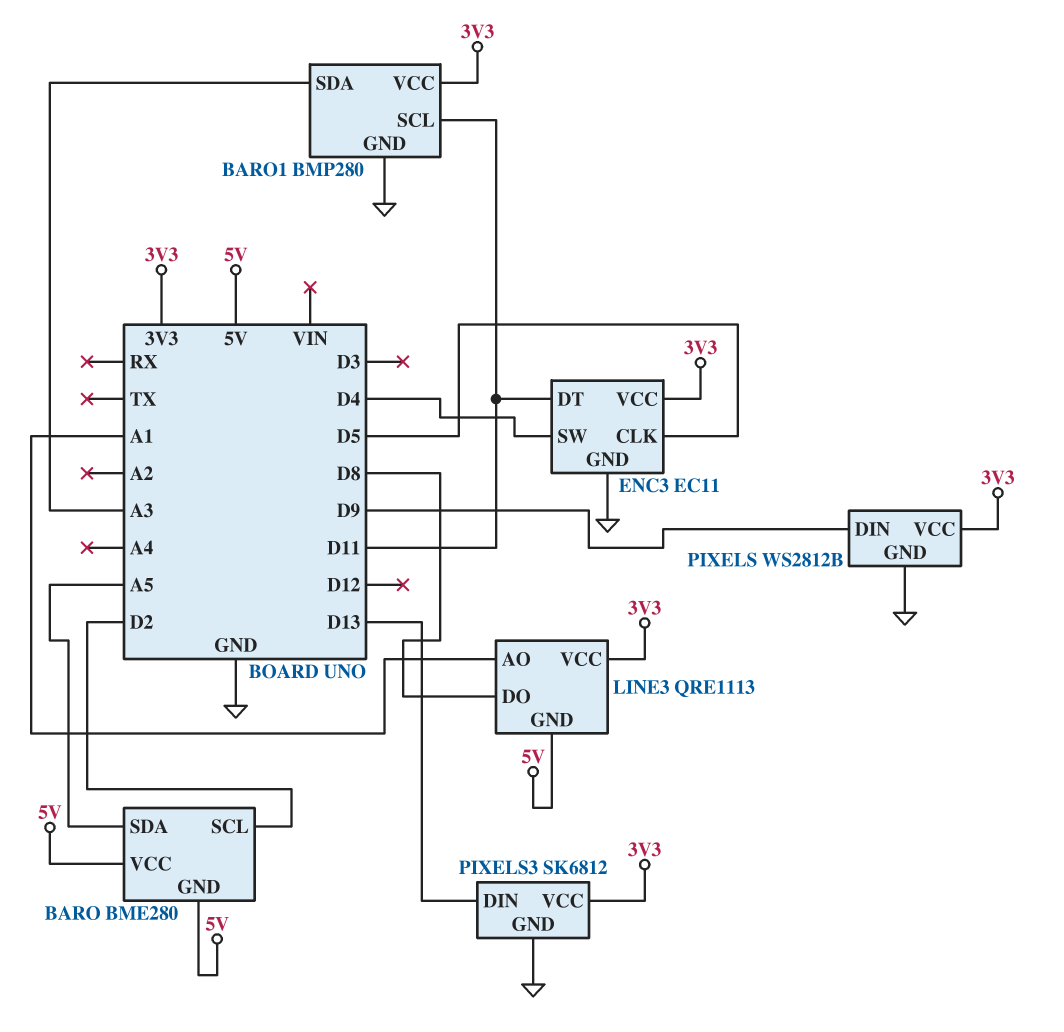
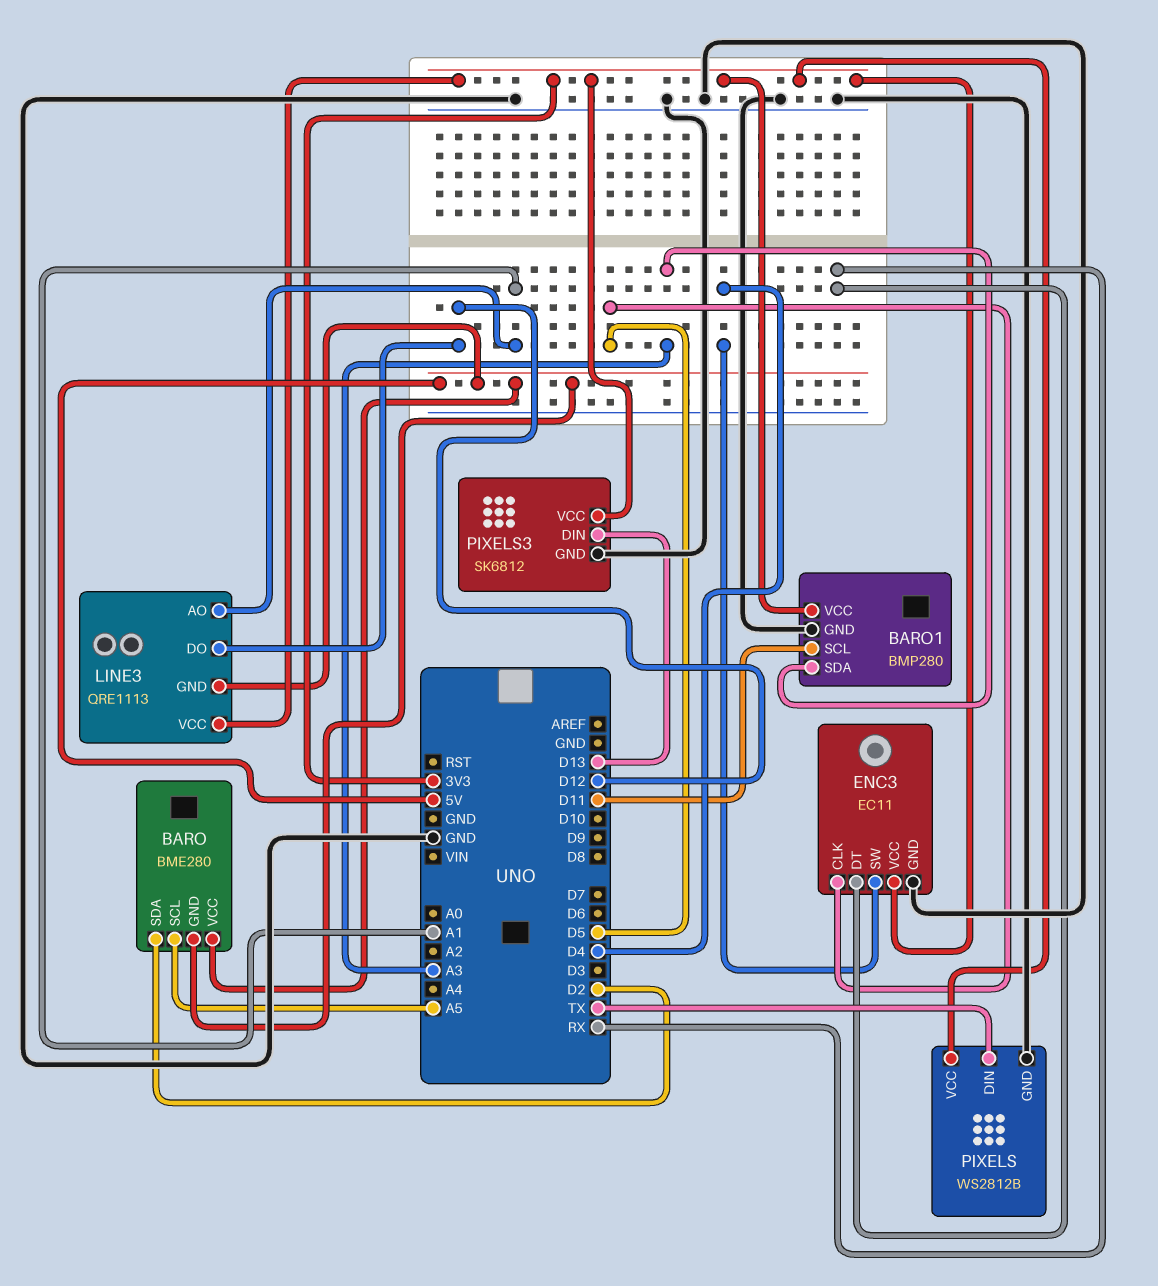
BARO pin SCL: D2 -> A5
BARO pin SDA: A5 -> D2
ENC3 pin DT: D11 -> RX
LINE3 pin DO: D8 -> D12
PIXELS pin DIN: D9 -> TX

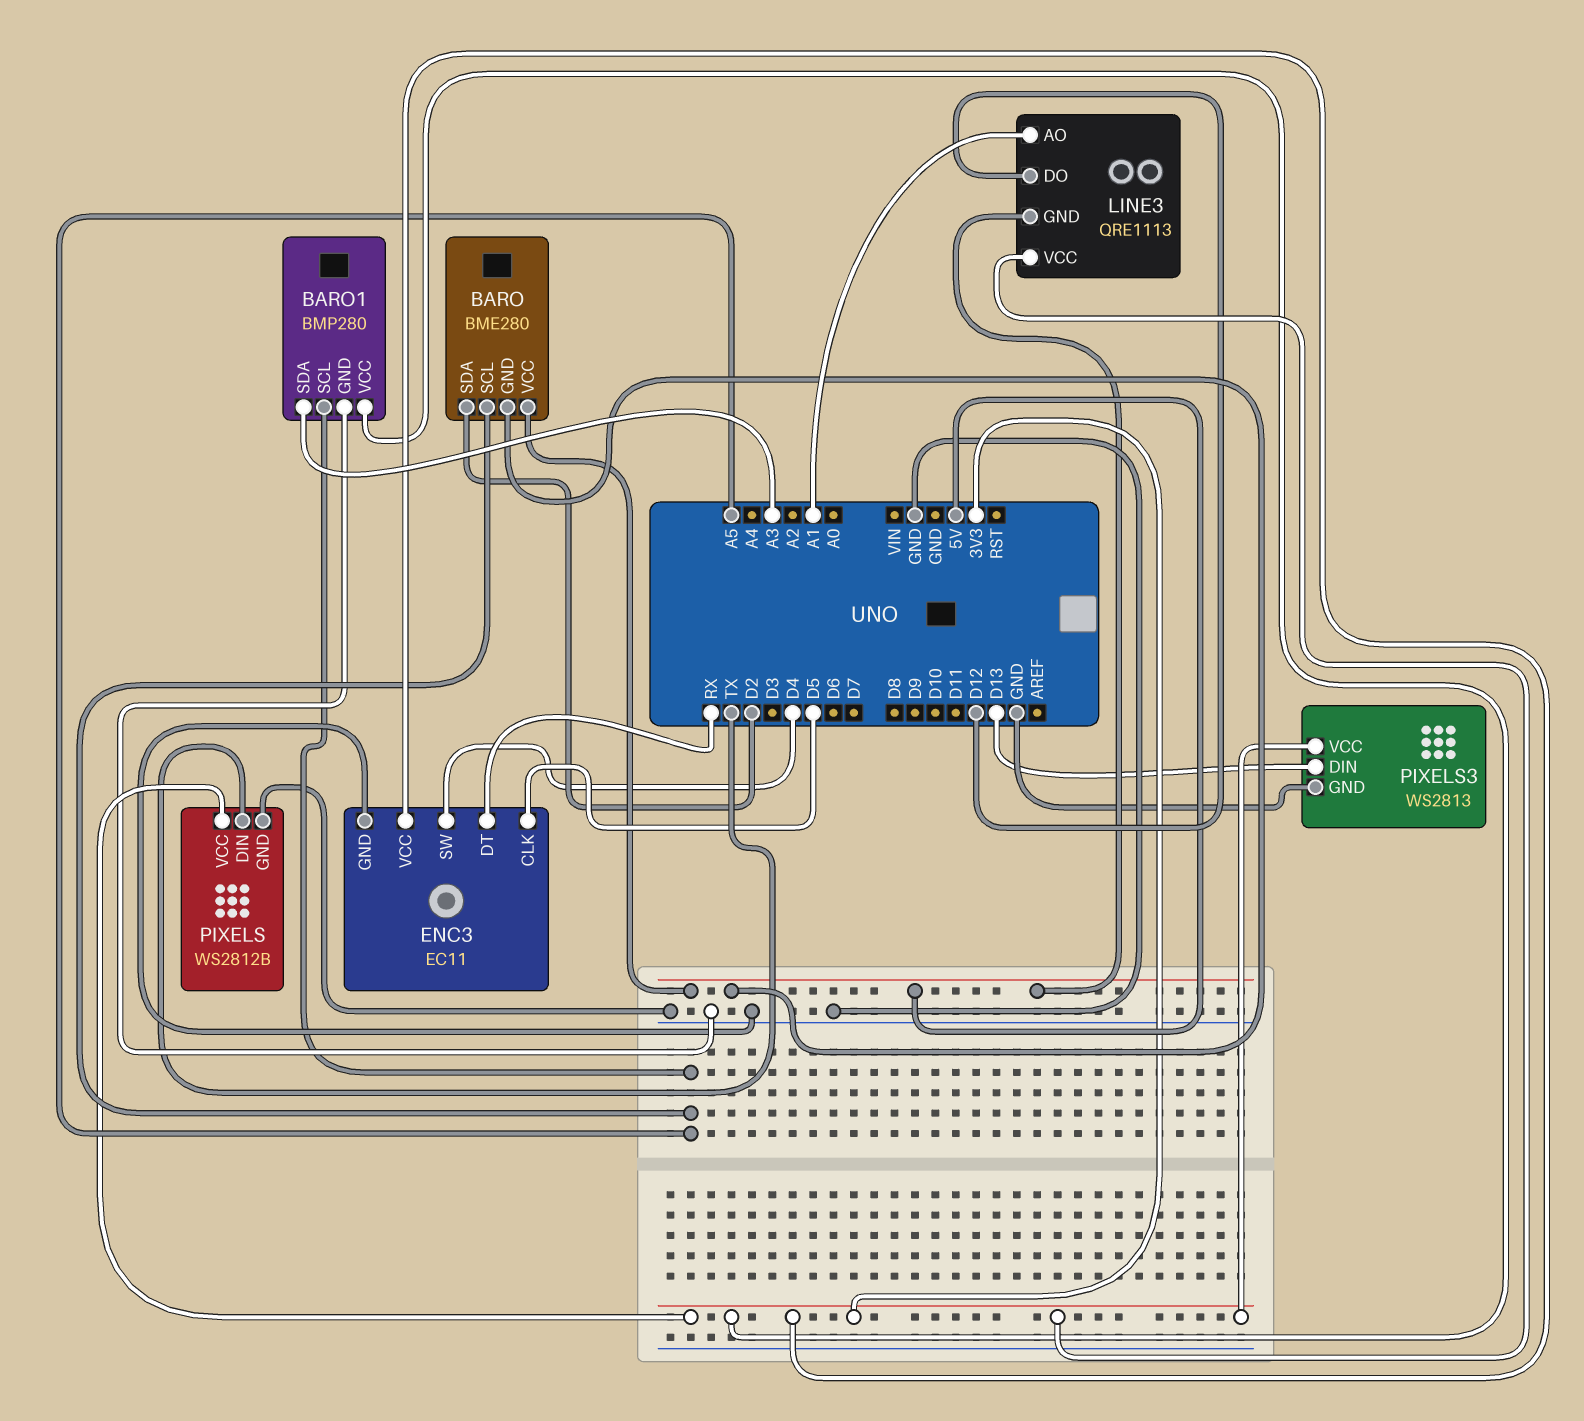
BARO1 pin SCL: D11 -> A5
PIXELS3: SK6812 -> WS2813

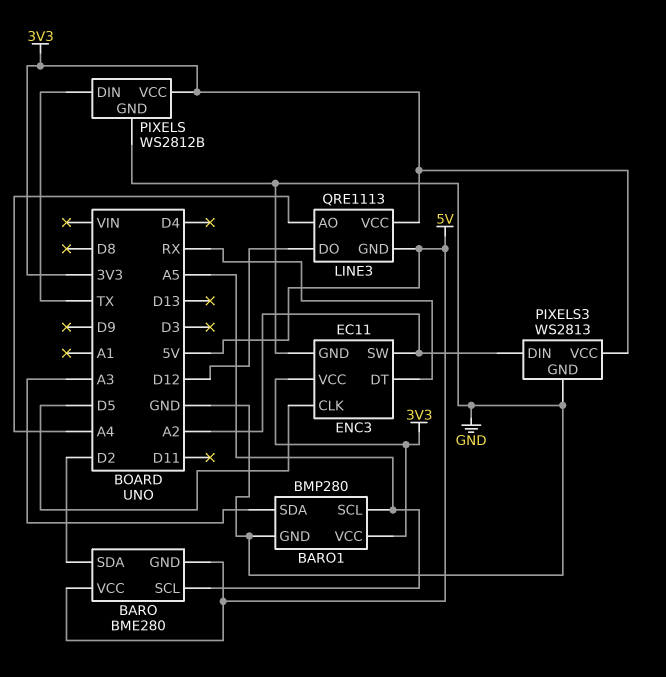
ENC3 pin SW: D4 -> A2
LINE3 pin AO: A1 -> A4
PIXELS3 pin DIN: D13 -> A2

